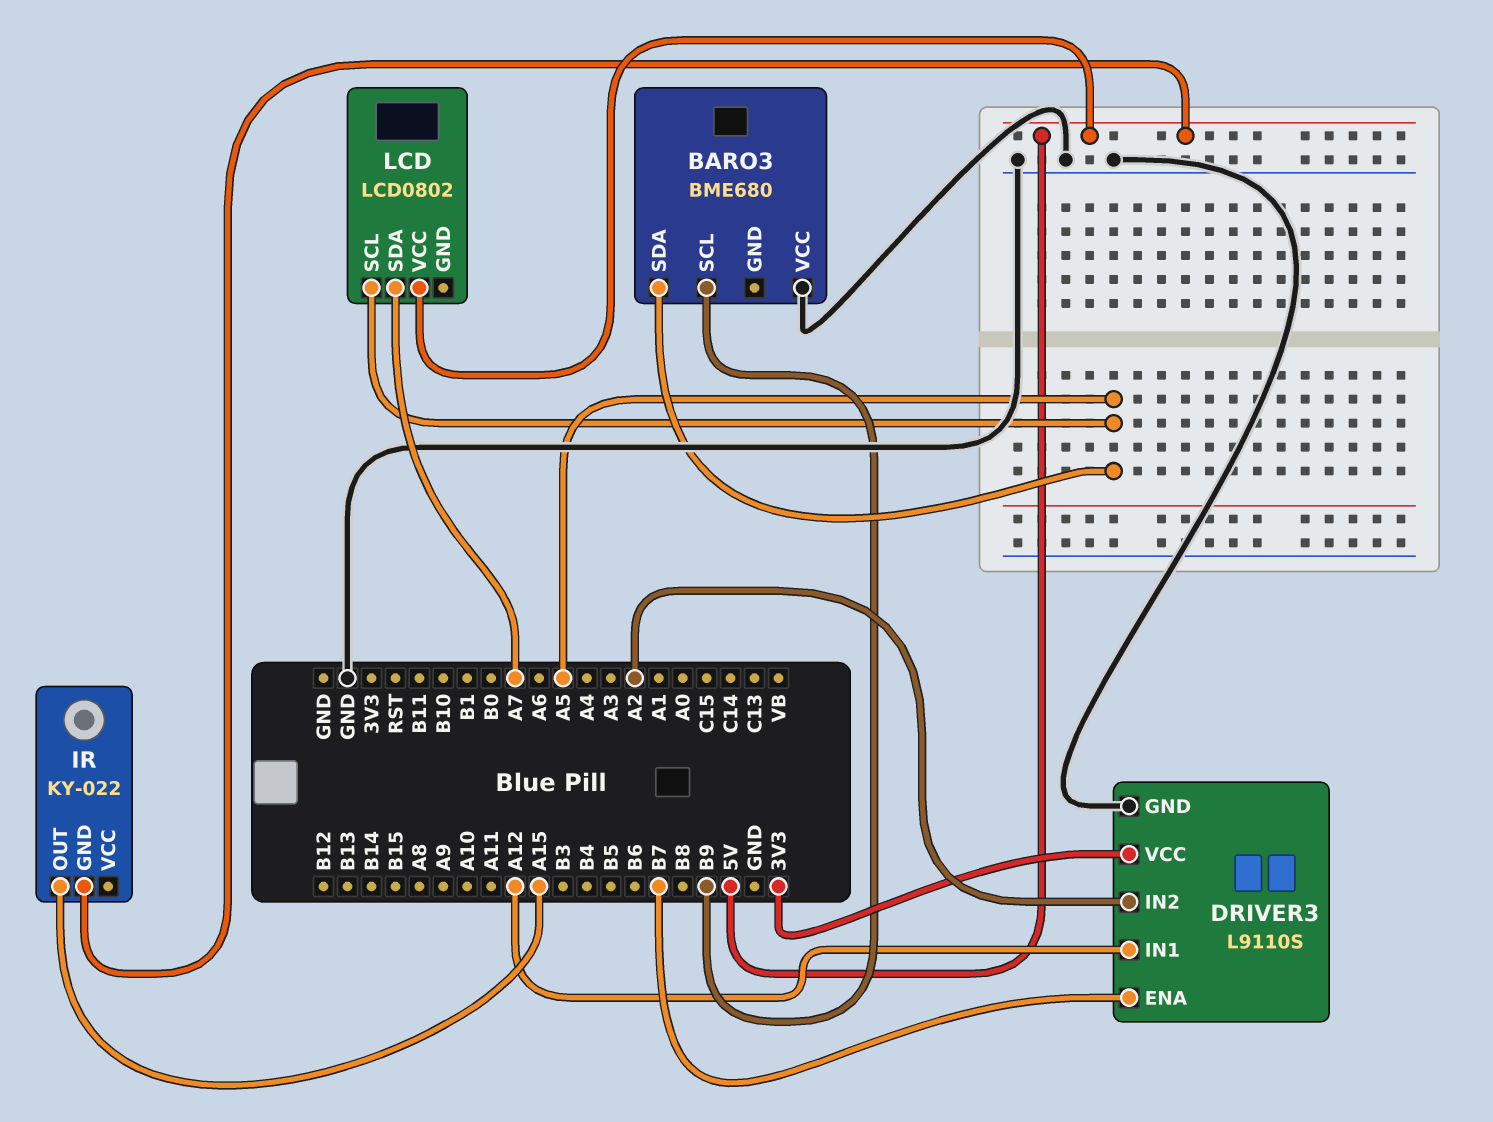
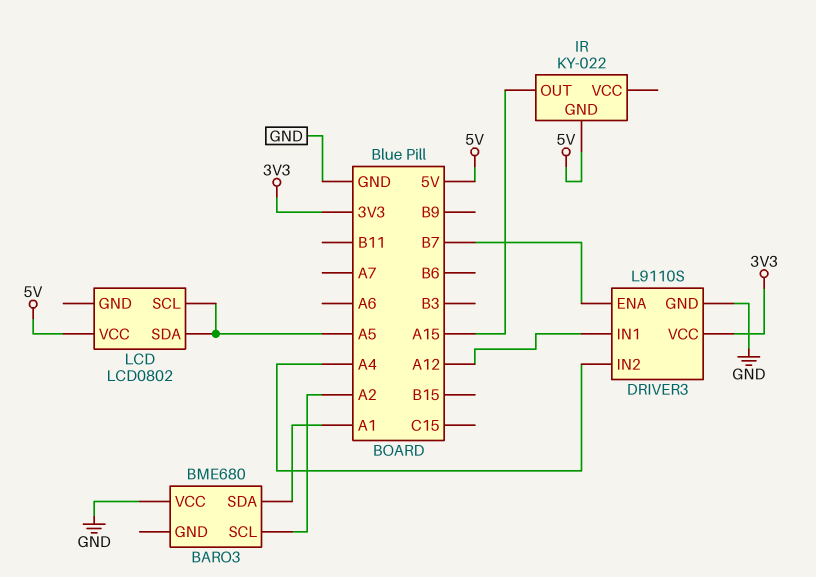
BARO3 pin SCL: B9 -> A2
BARO3 pin SDA: A5 -> A1
DRIVER3 pin IN2: A2 -> A4
LCD pin SDA: A7 -> A5

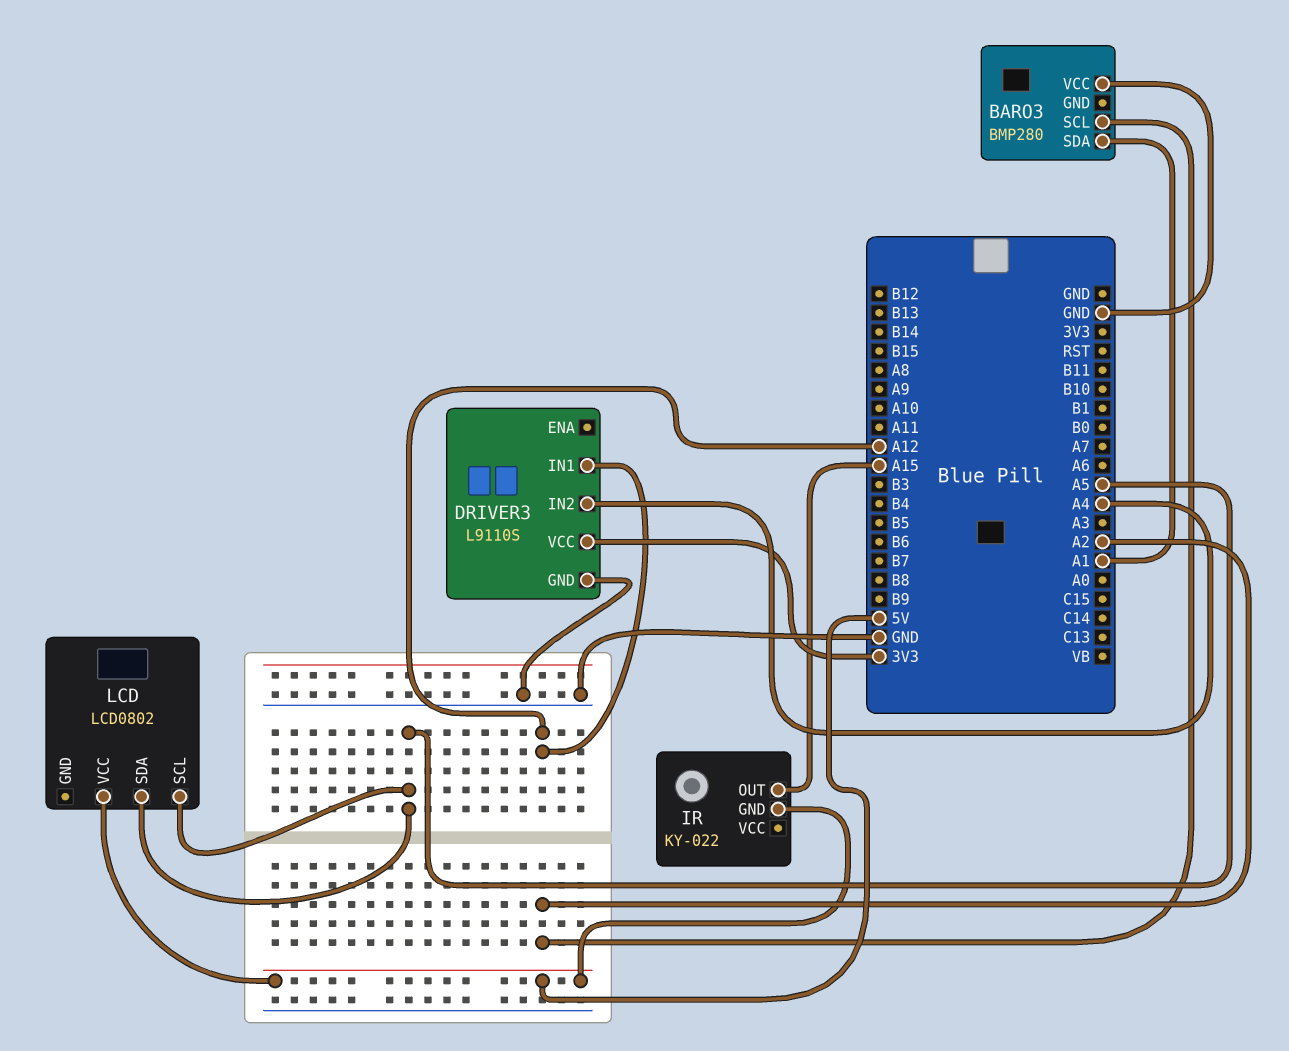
BARO3: BME680 -> BMP280
DRIVER3 pin ENA: B7 -> none

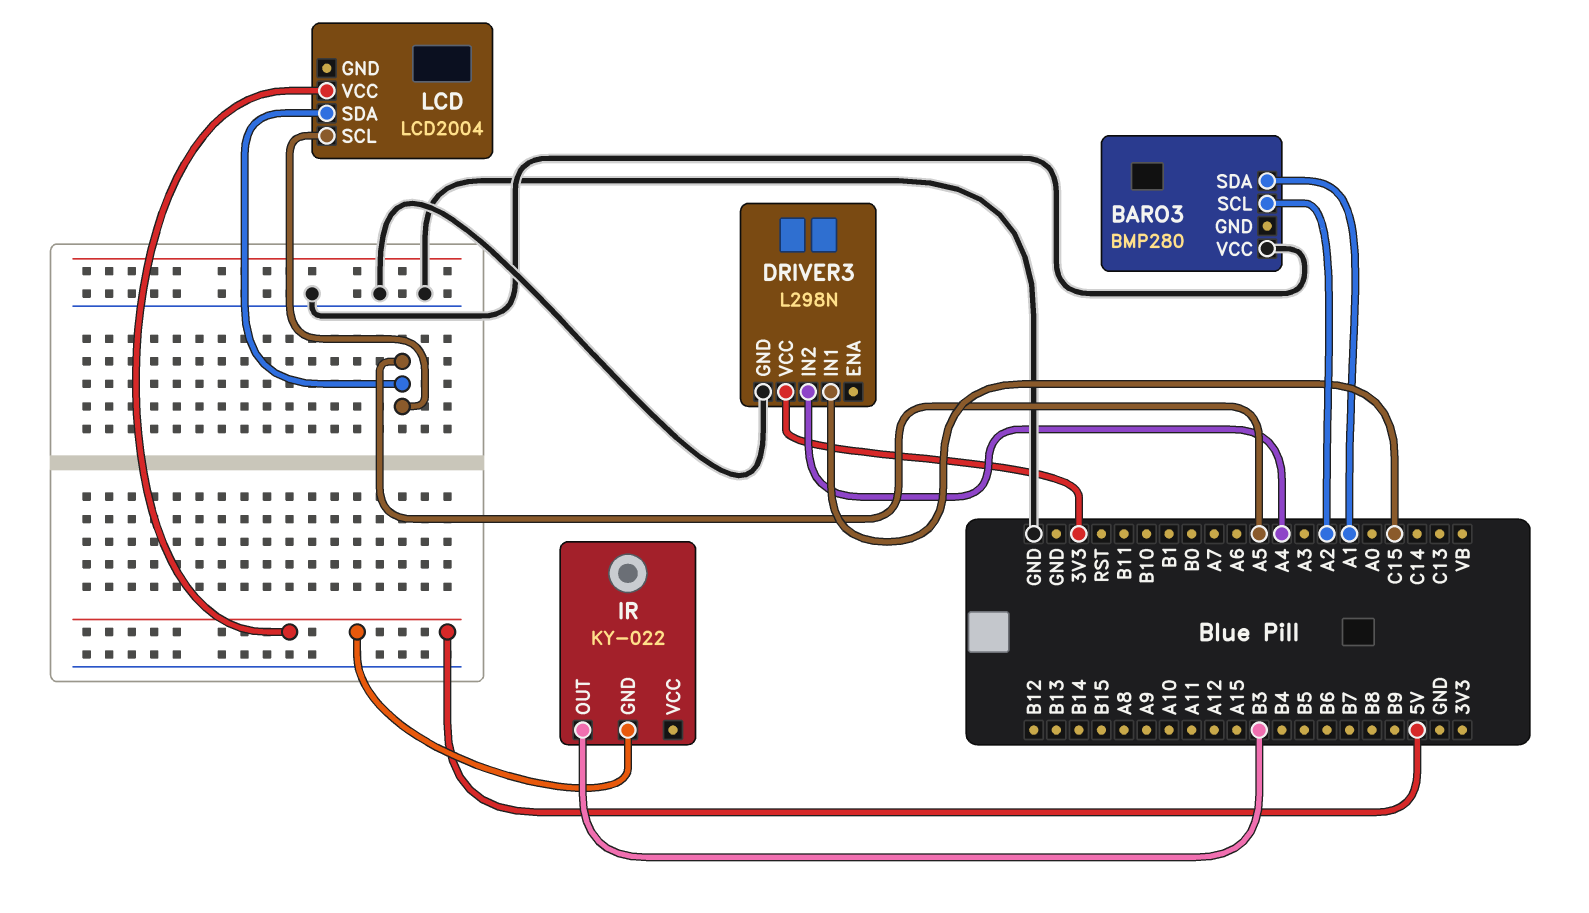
DRIVER3: L9110S -> L298N
DRIVER3 pin IN1: A12 -> C15
IR pin OUT: A15 -> B3
LCD: LCD0802 -> LCD2004

